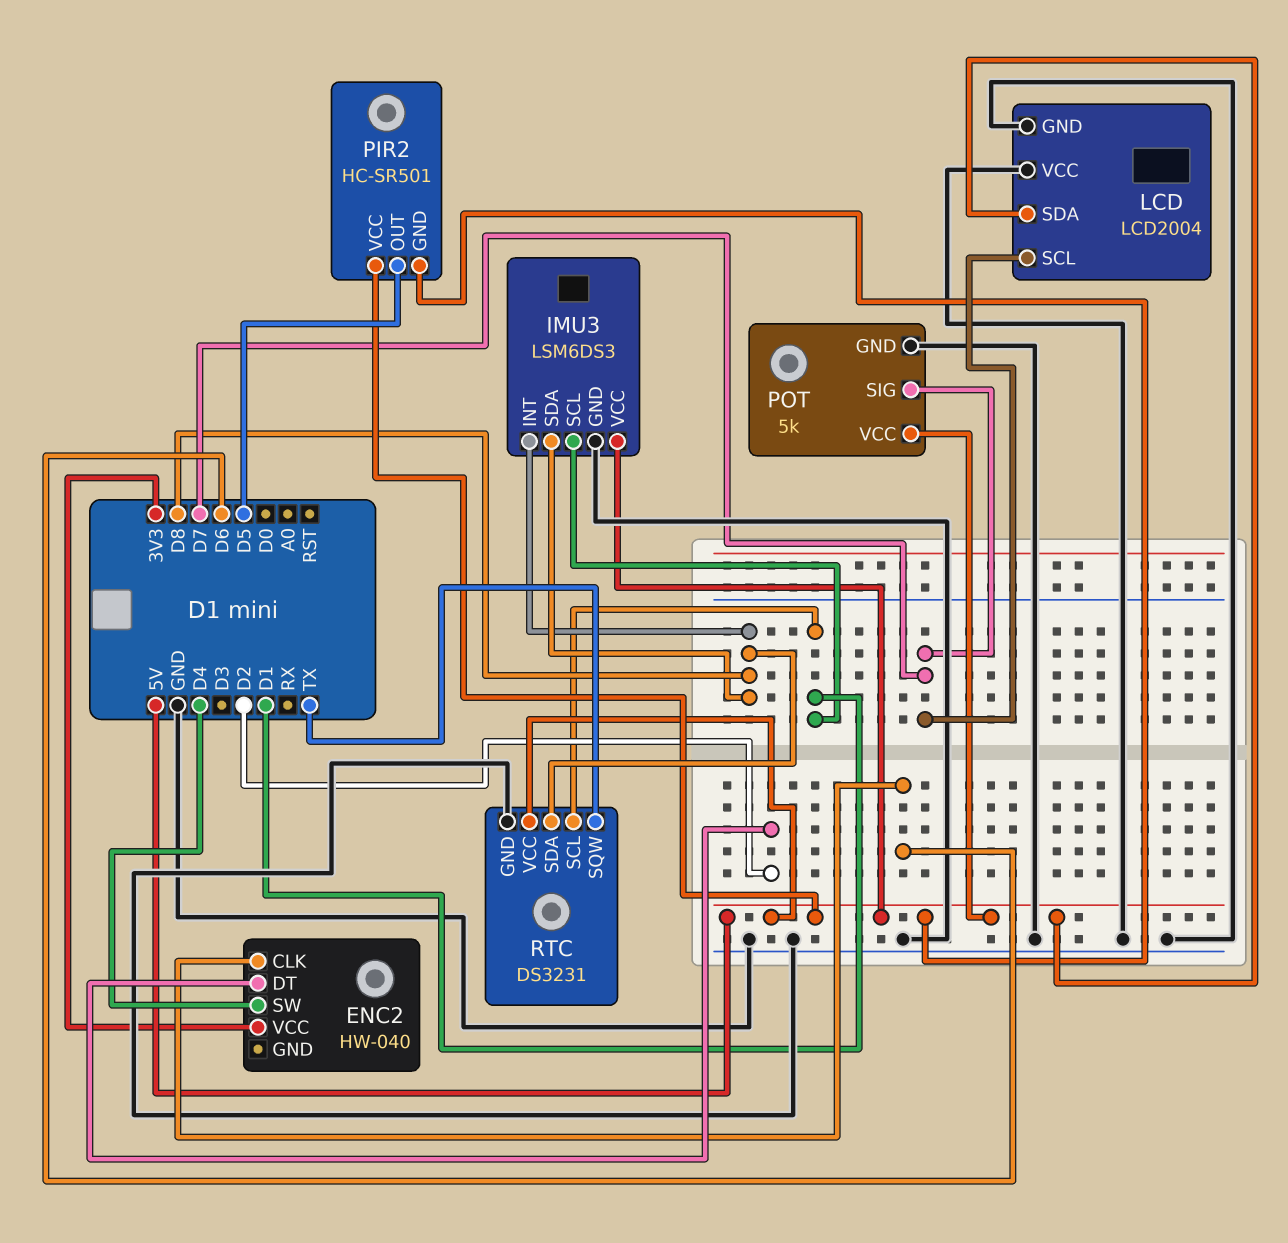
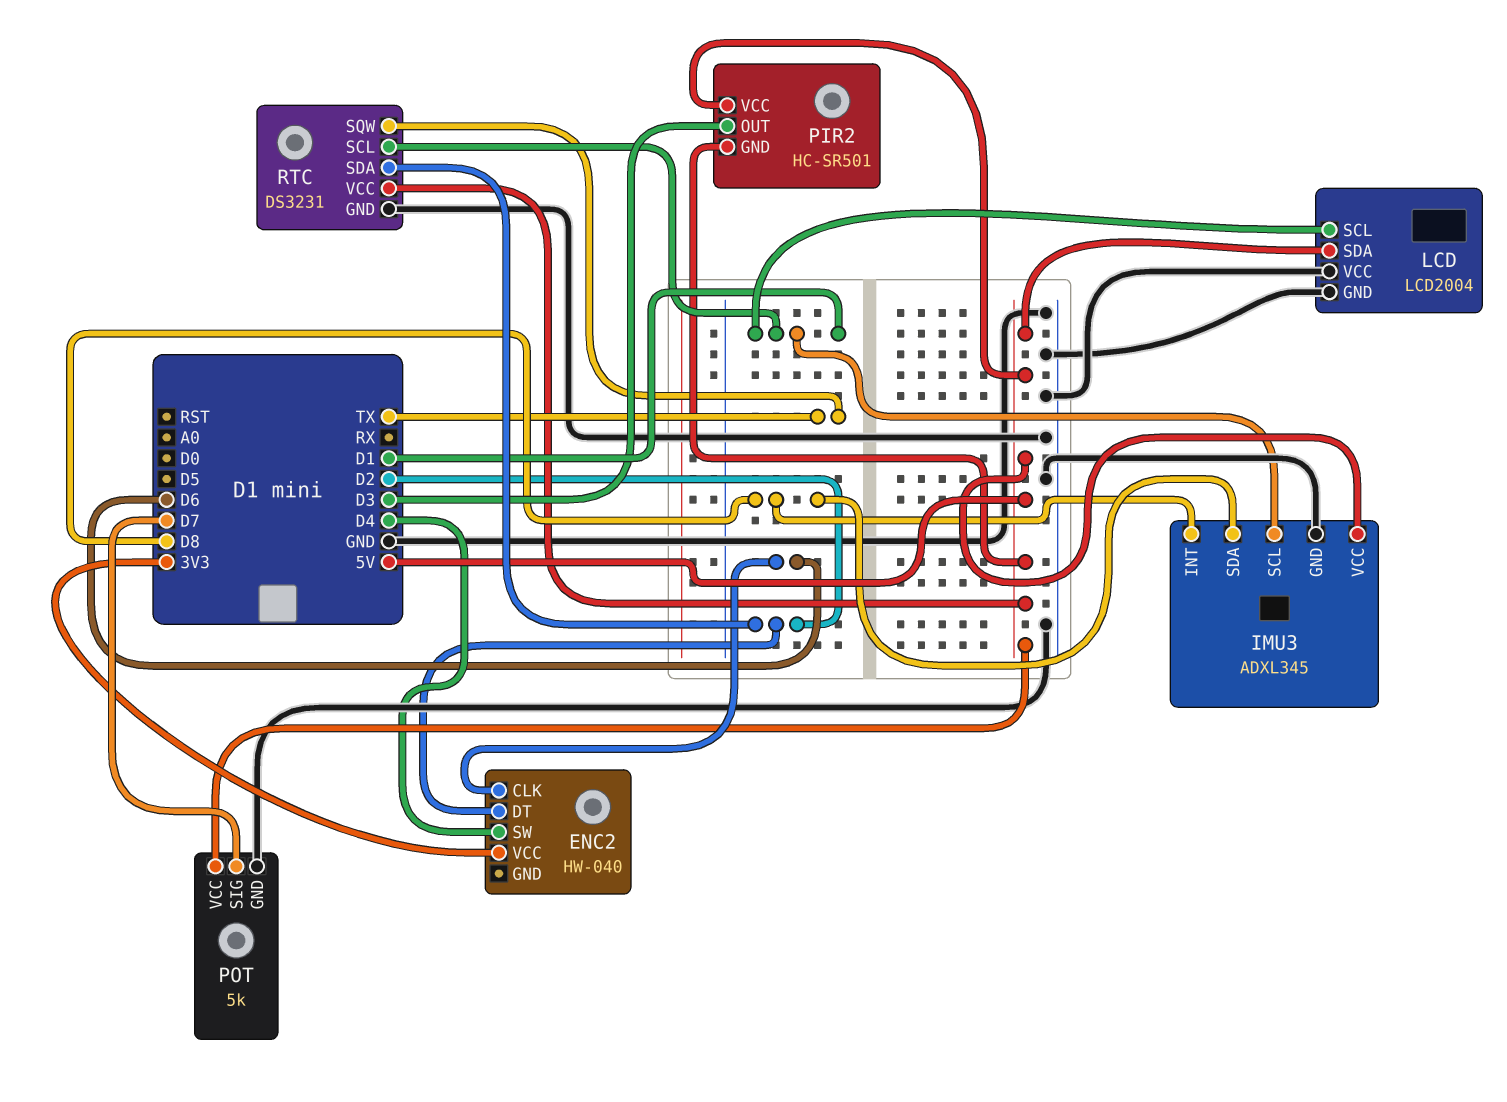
IMU3: LSM6DS3 -> ADXL345
LCD pin SCL: D7 -> D1
PIR2 pin OUT: D5 -> D3
RTC pin SDA: D8 -> D2

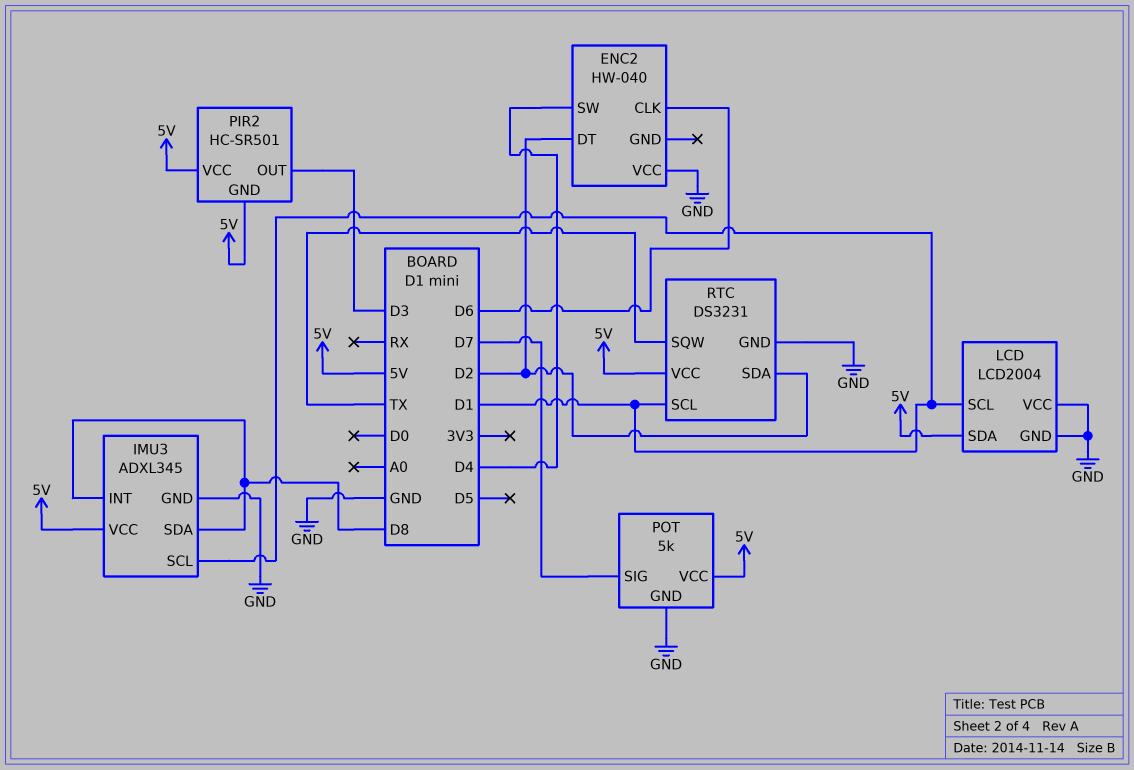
ENC2 pin VCC: 3V3 -> GND

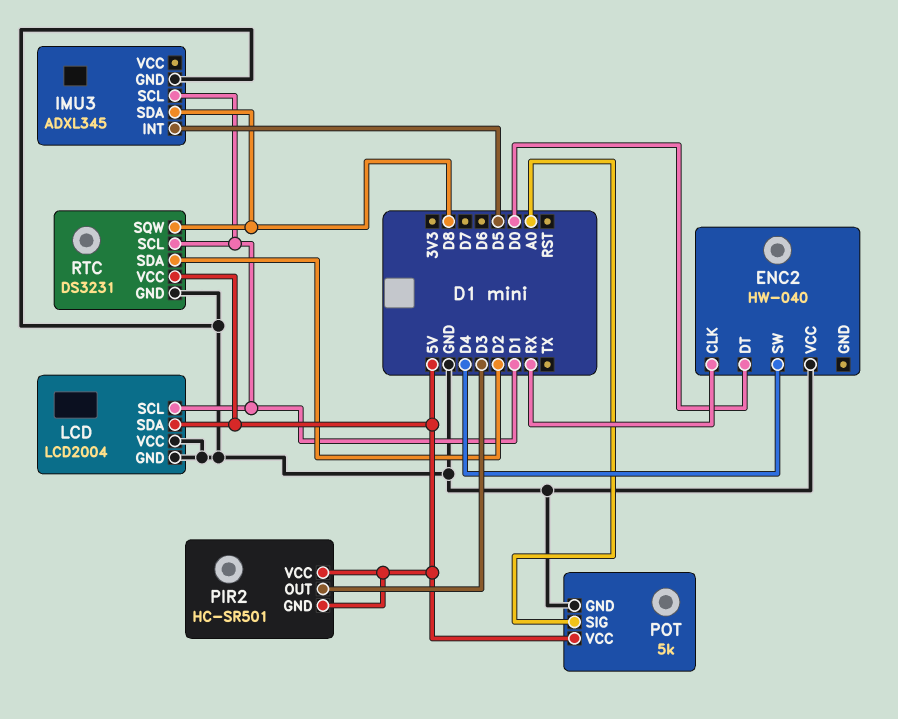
ENC2 pin CLK: D6 -> RX
ENC2 pin DT: D2 -> D0
IMU3 pin INT: D8 -> D5
IMU3 pin VCC: 5V -> none
POT pin SIG: D7 -> A0
RTC pin SQW: TX -> D8

